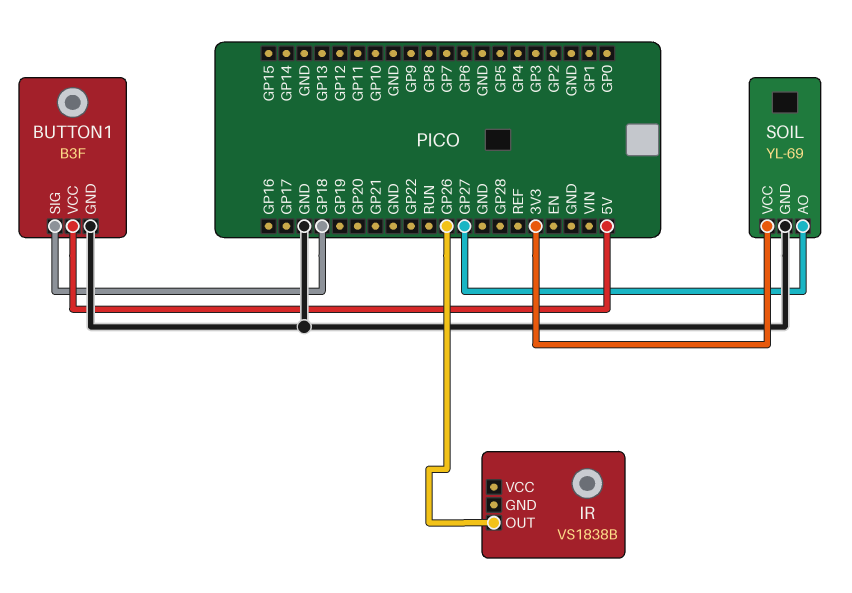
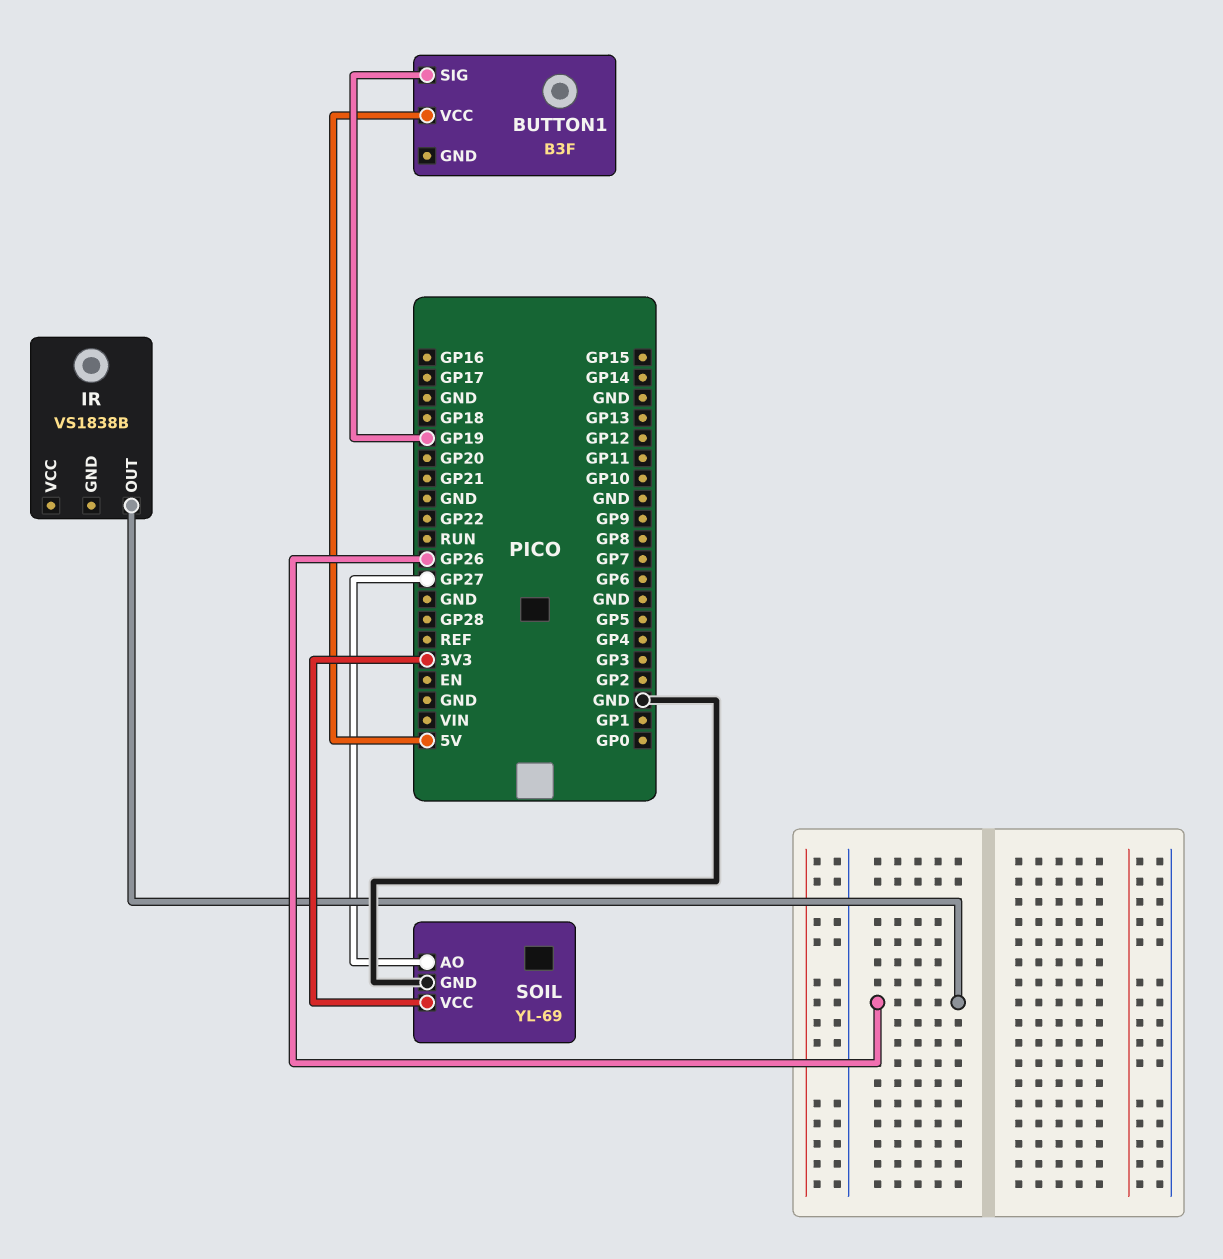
BUTTON1 pin GND: GND -> none
BUTTON1 pin SIG: GP18 -> GP19

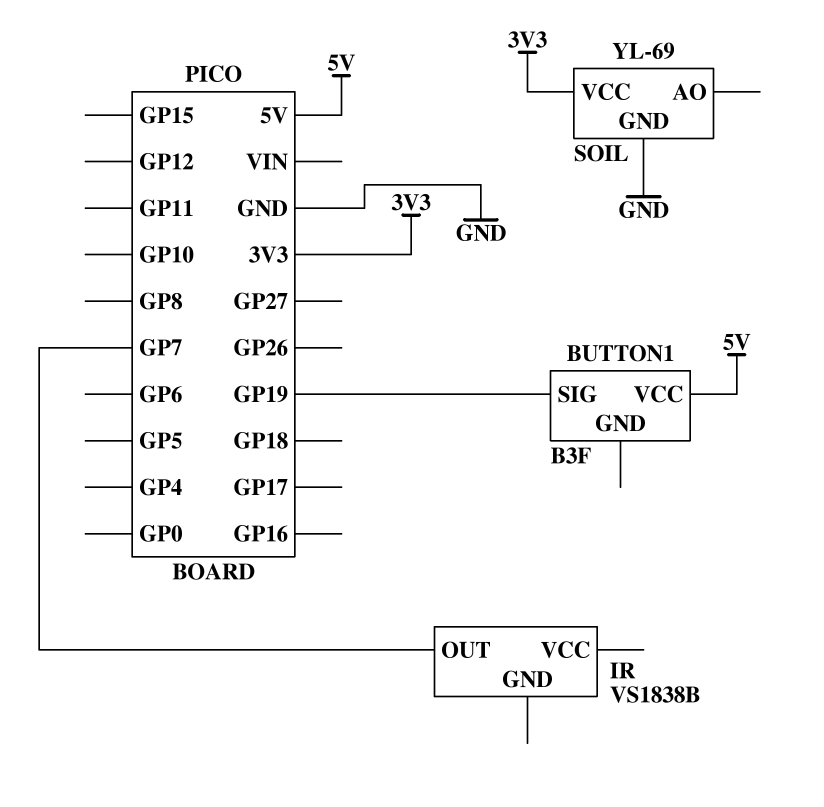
IR pin OUT: GP26 -> GP7
SOIL pin AO: GP27 -> none

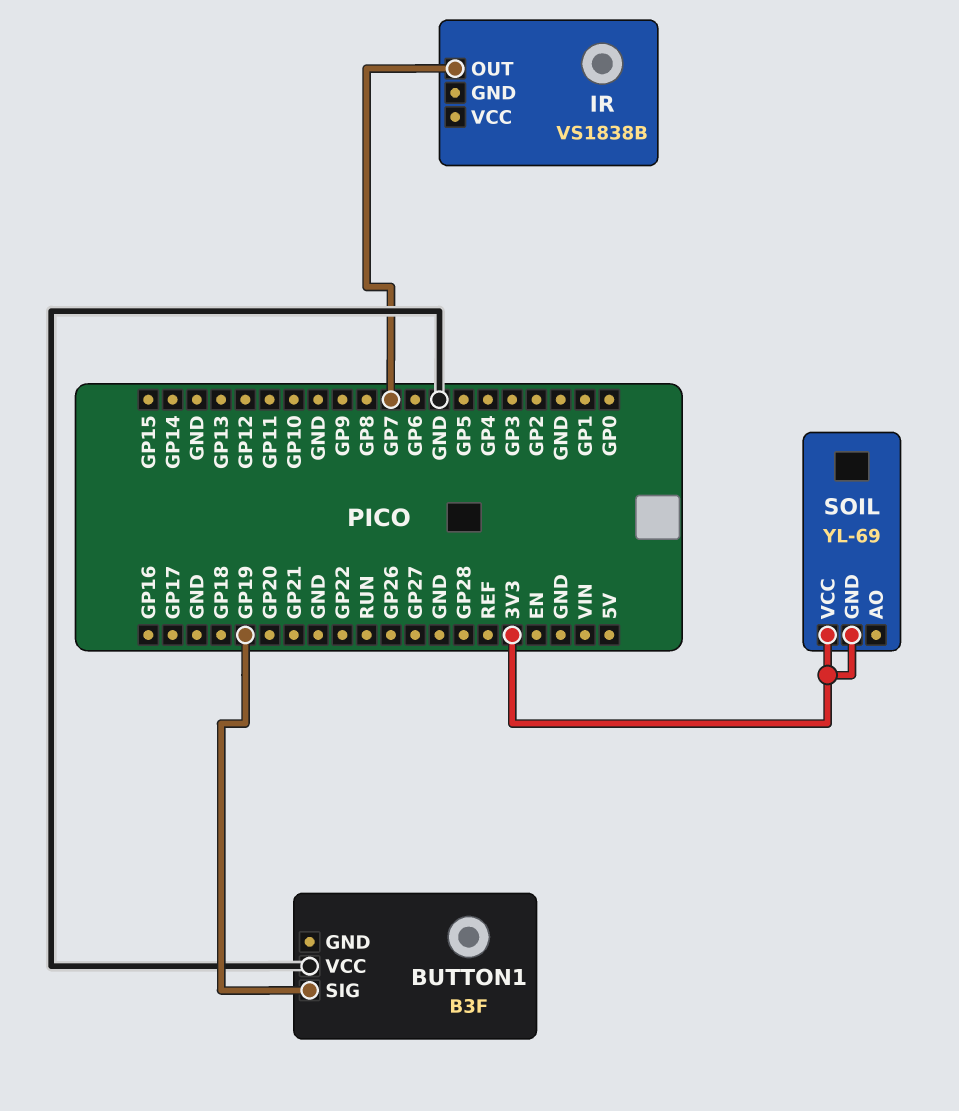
BUTTON1 pin VCC: 5V -> GND
SOIL pin GND: GND -> 3V3

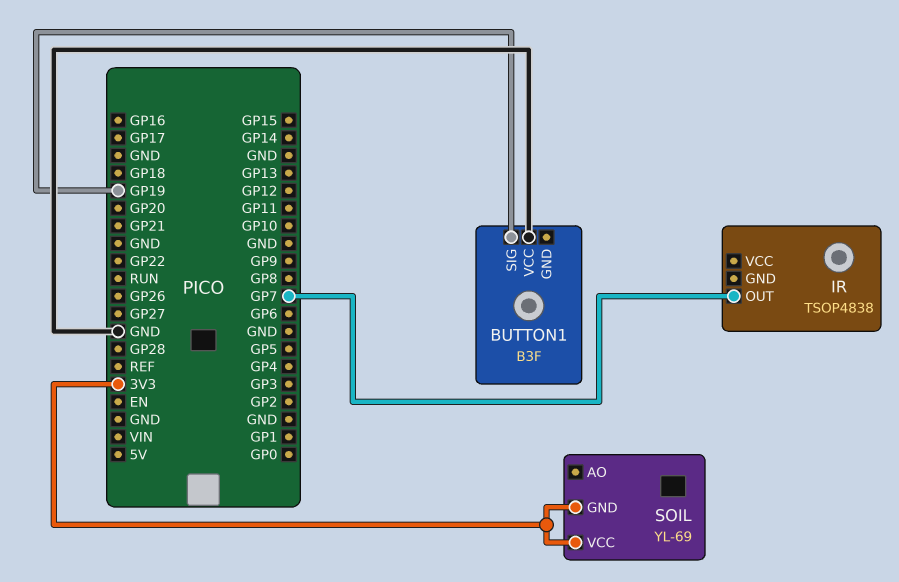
IR: VS1838B -> TSOP4838

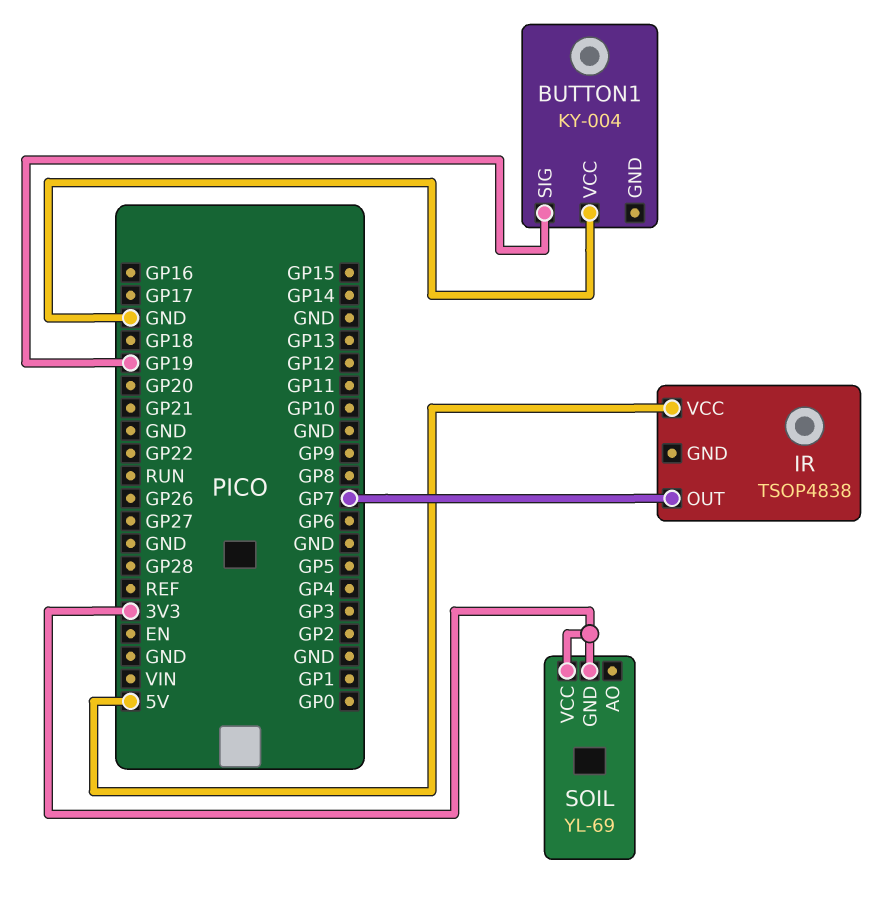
BUTTON1: B3F -> KY-004
IR pin VCC: none -> 5V

